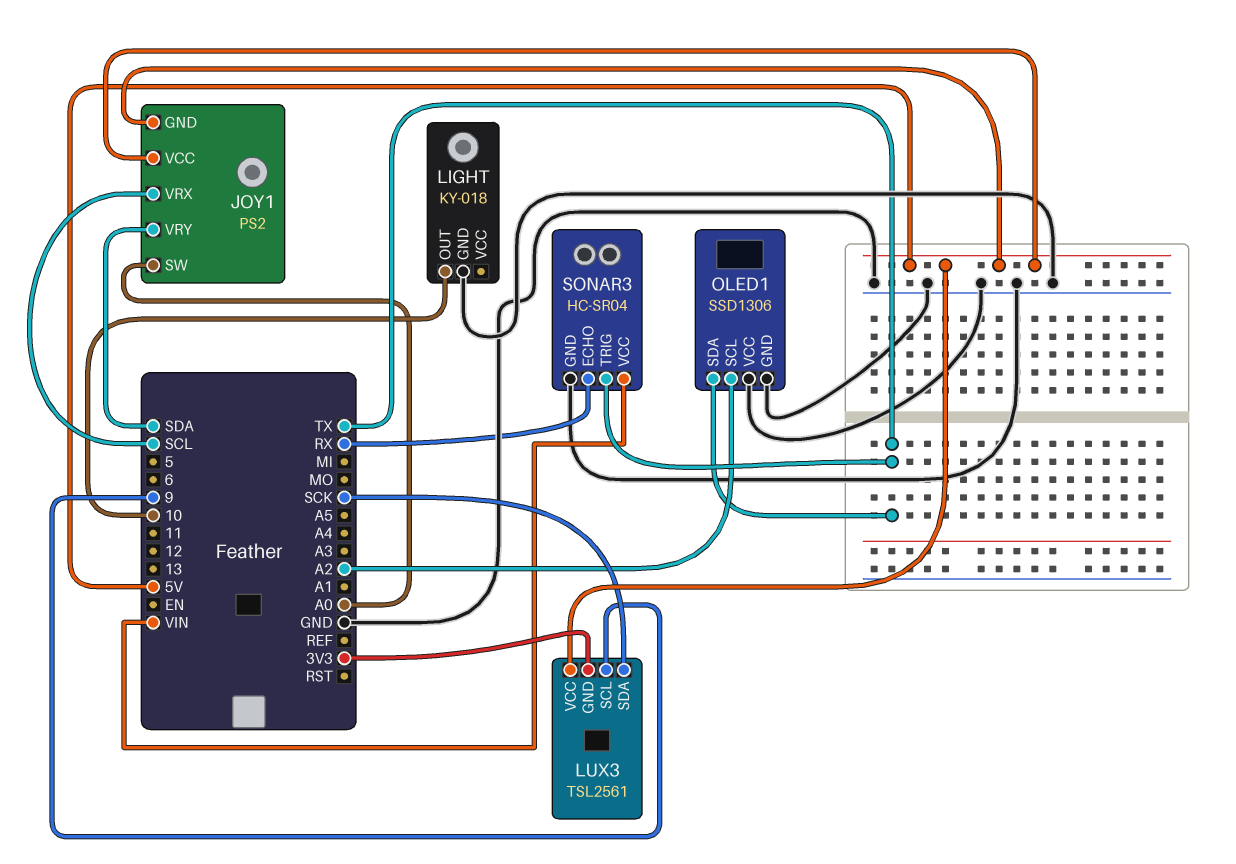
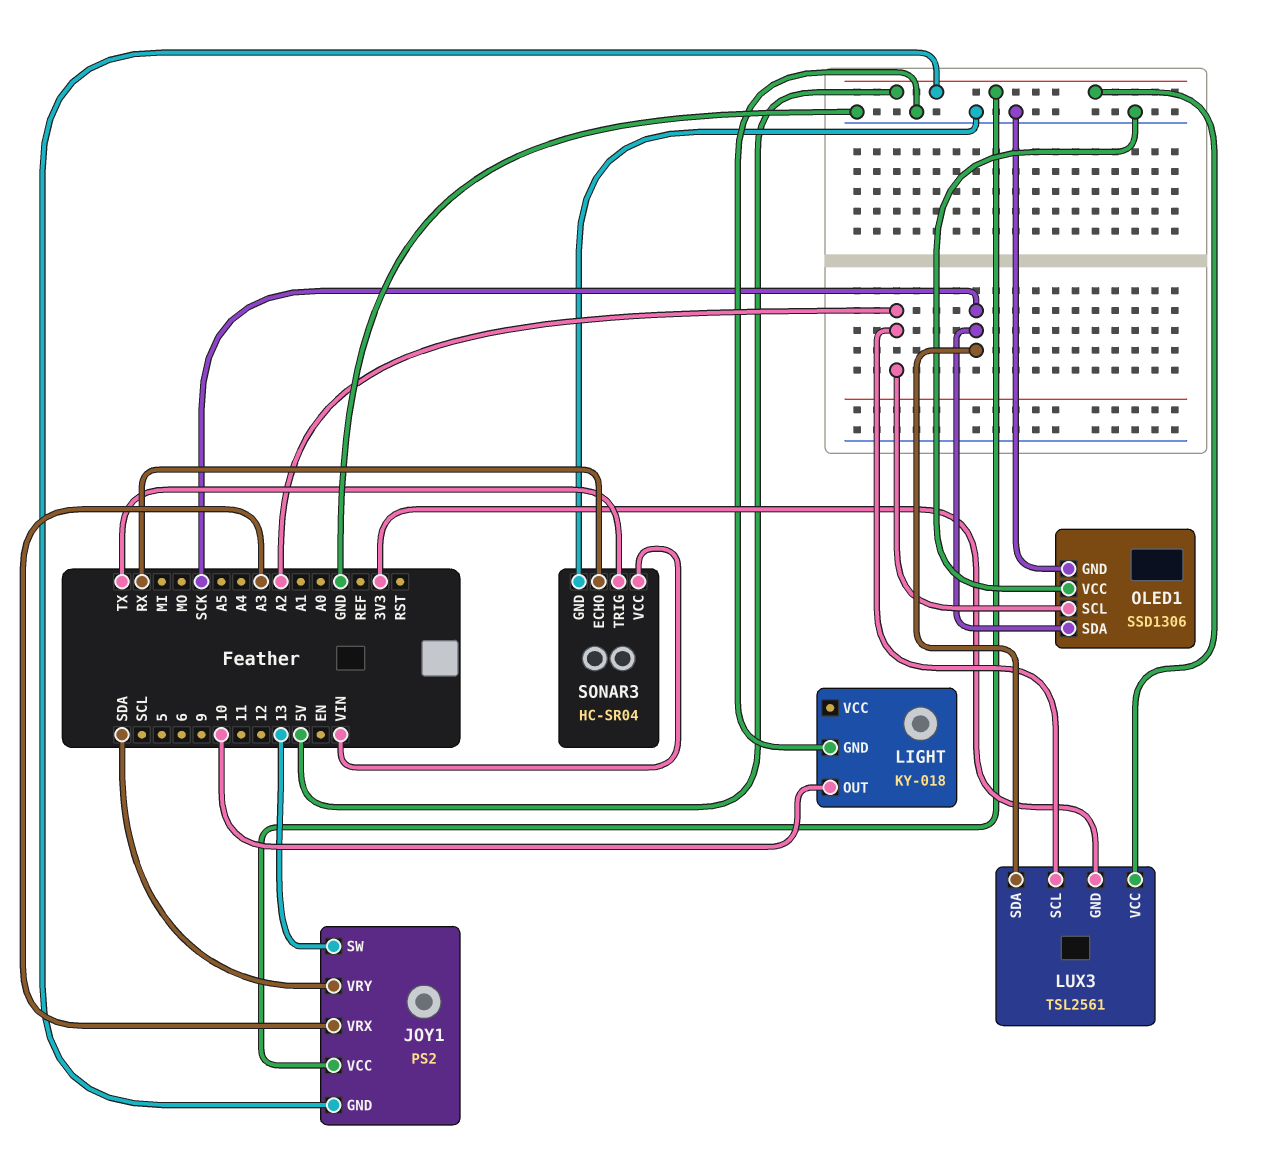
JOY1 pin SW: A0 -> 13
JOY1 pin VRX: SCL -> A3
LUX3 pin SCL: 9 -> A2
OLED1 pin SDA: TX -> SCK

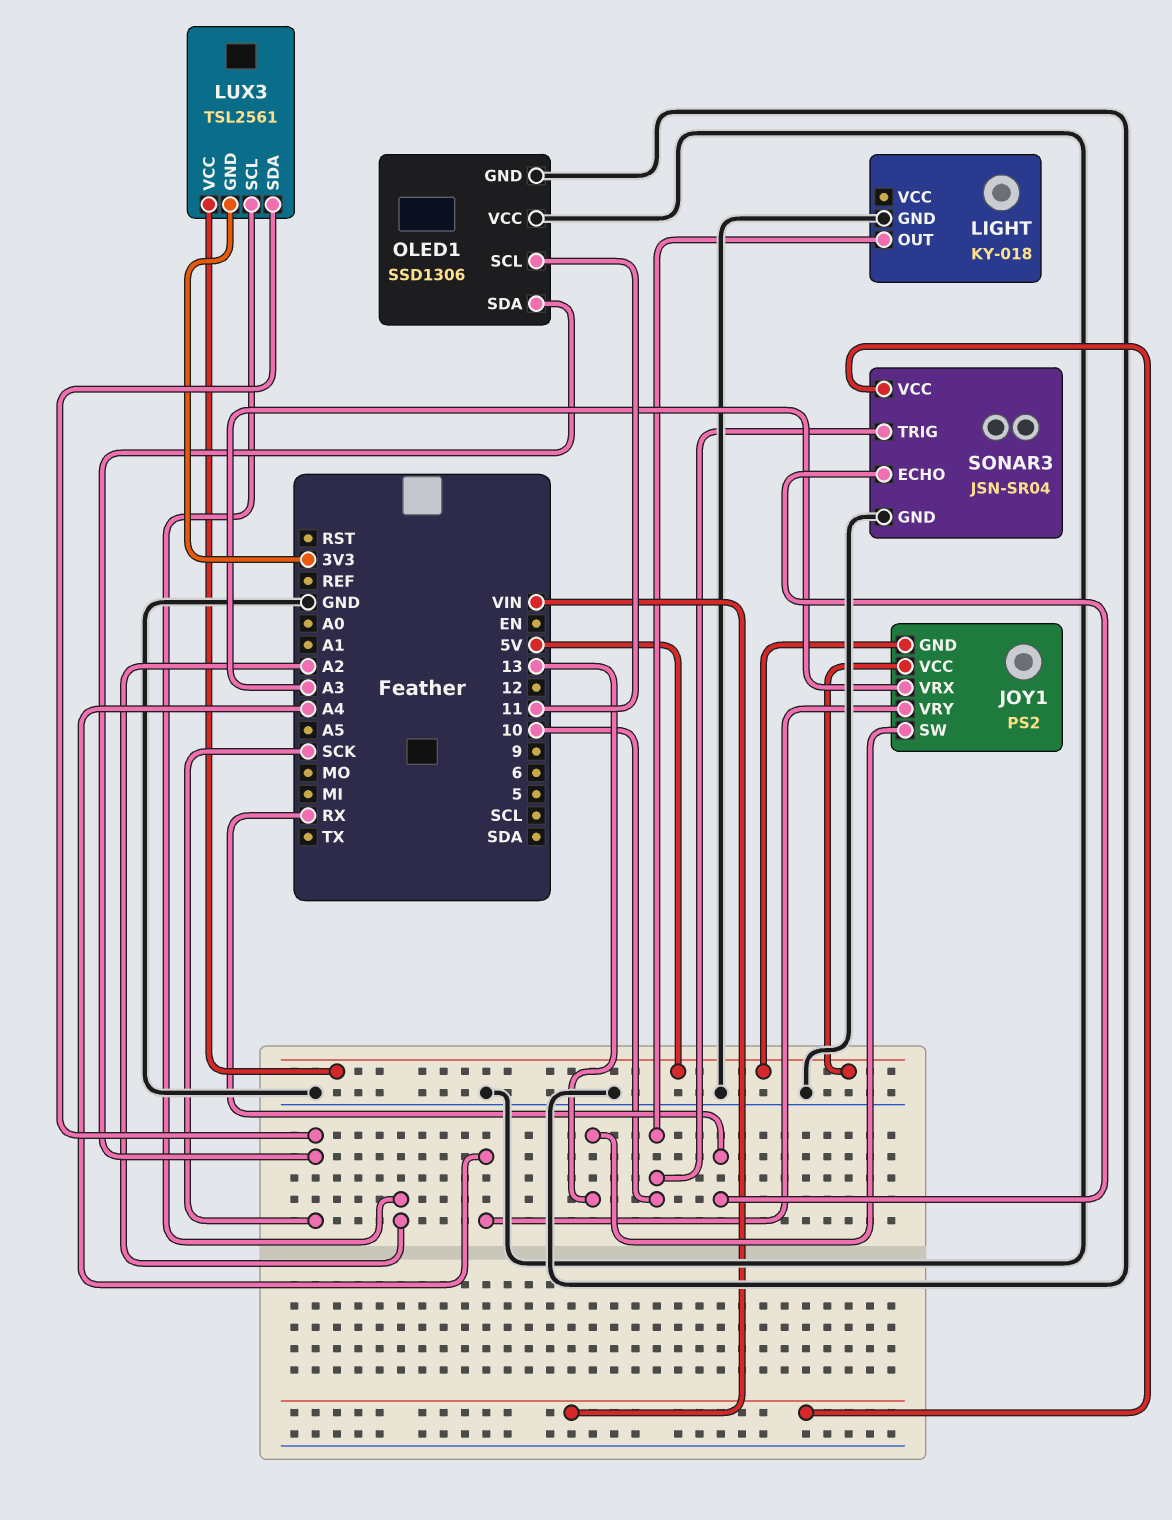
JOY1 pin VRY: SDA -> A4
OLED1 pin SCL: A2 -> 11
SONAR3: HC-SR04 -> JSN-SR04
SONAR3 pin TRIG: TX -> 10

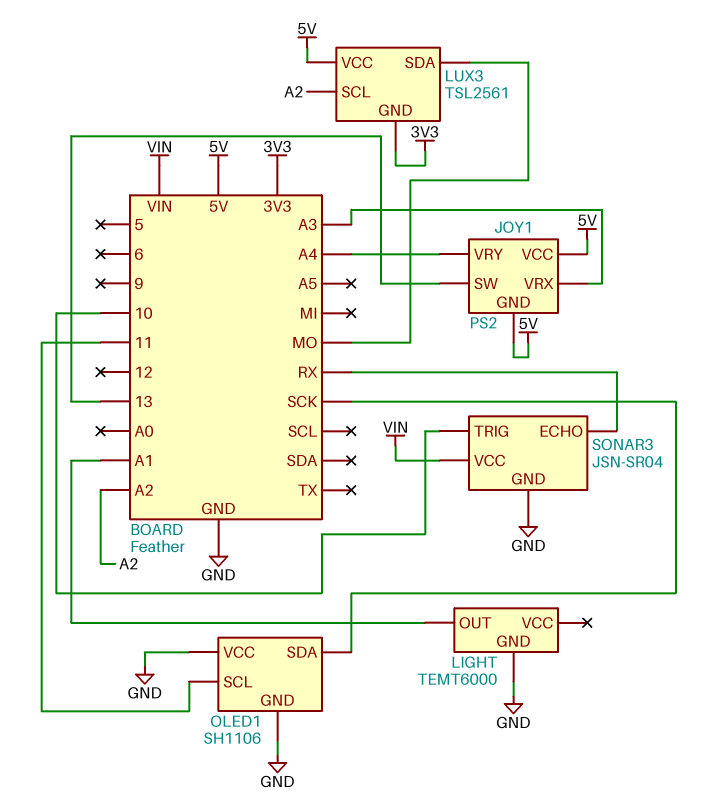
LIGHT: KY-018 -> TEMT6000
LIGHT pin OUT: 10 -> A1
LUX3 pin SDA: SCK -> MO
OLED1: SSD1306 -> SH1106

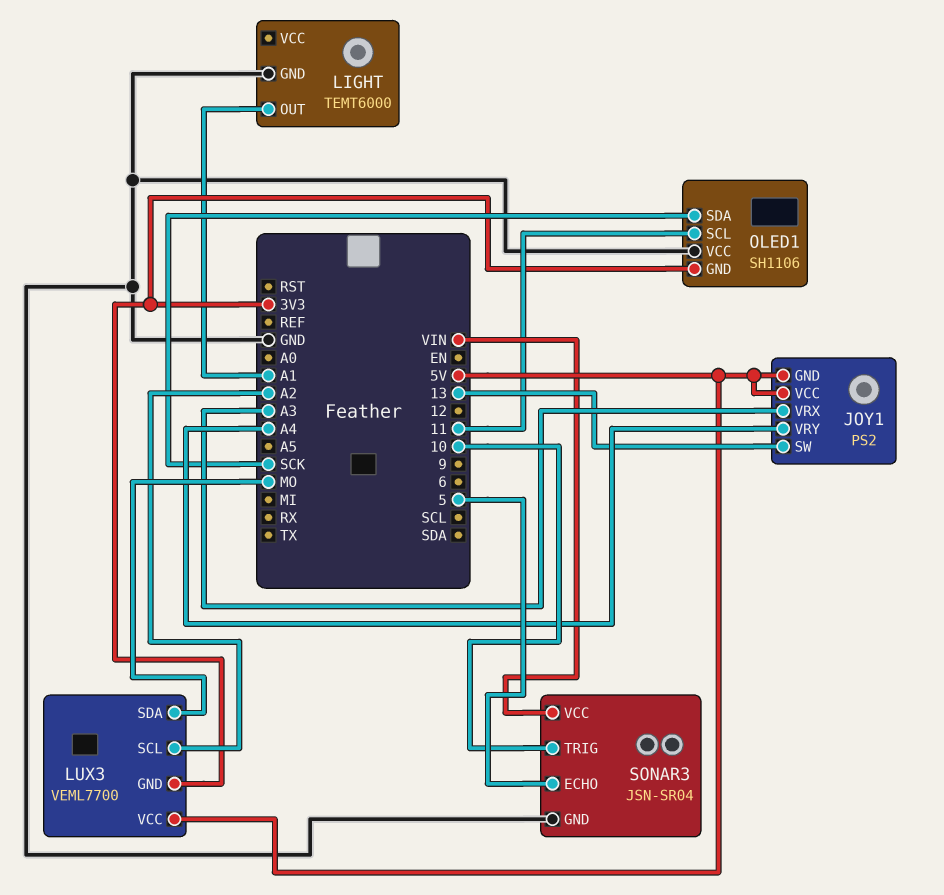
LUX3: TSL2561 -> VEML7700
OLED1 pin GND: GND -> 3V3
SONAR3 pin ECHO: RX -> 5

